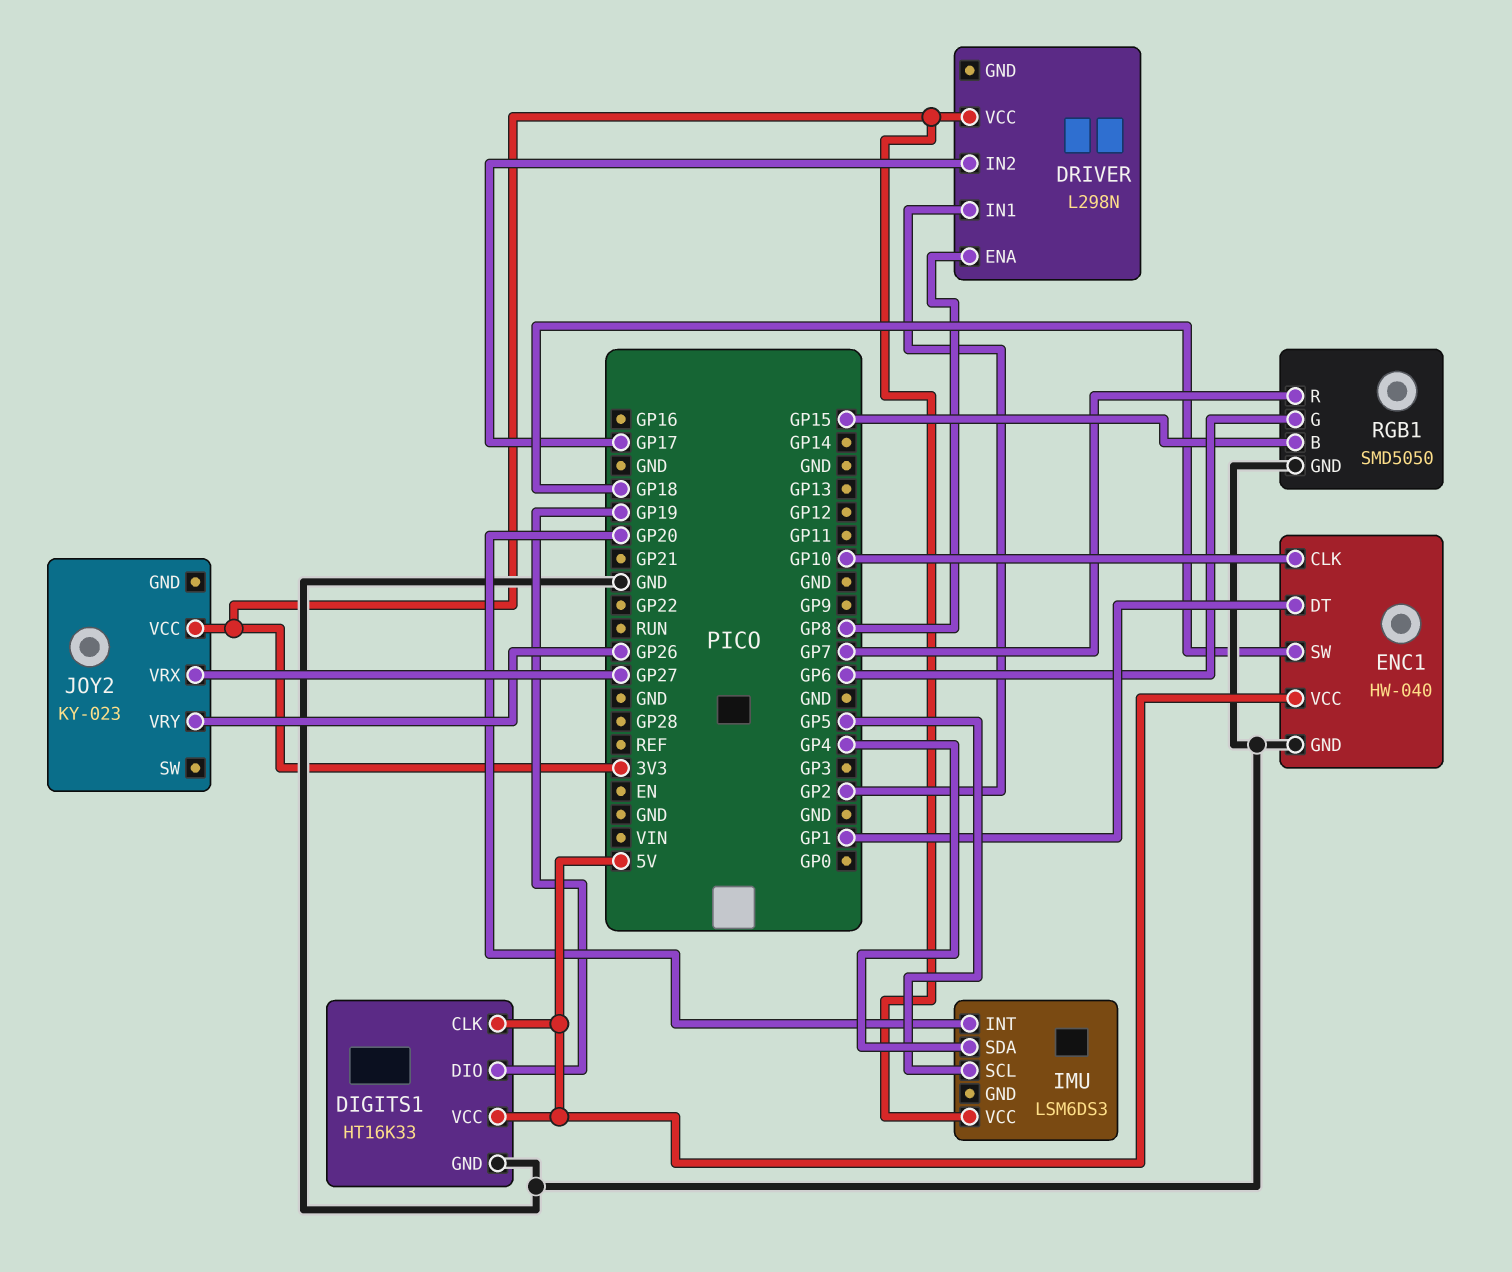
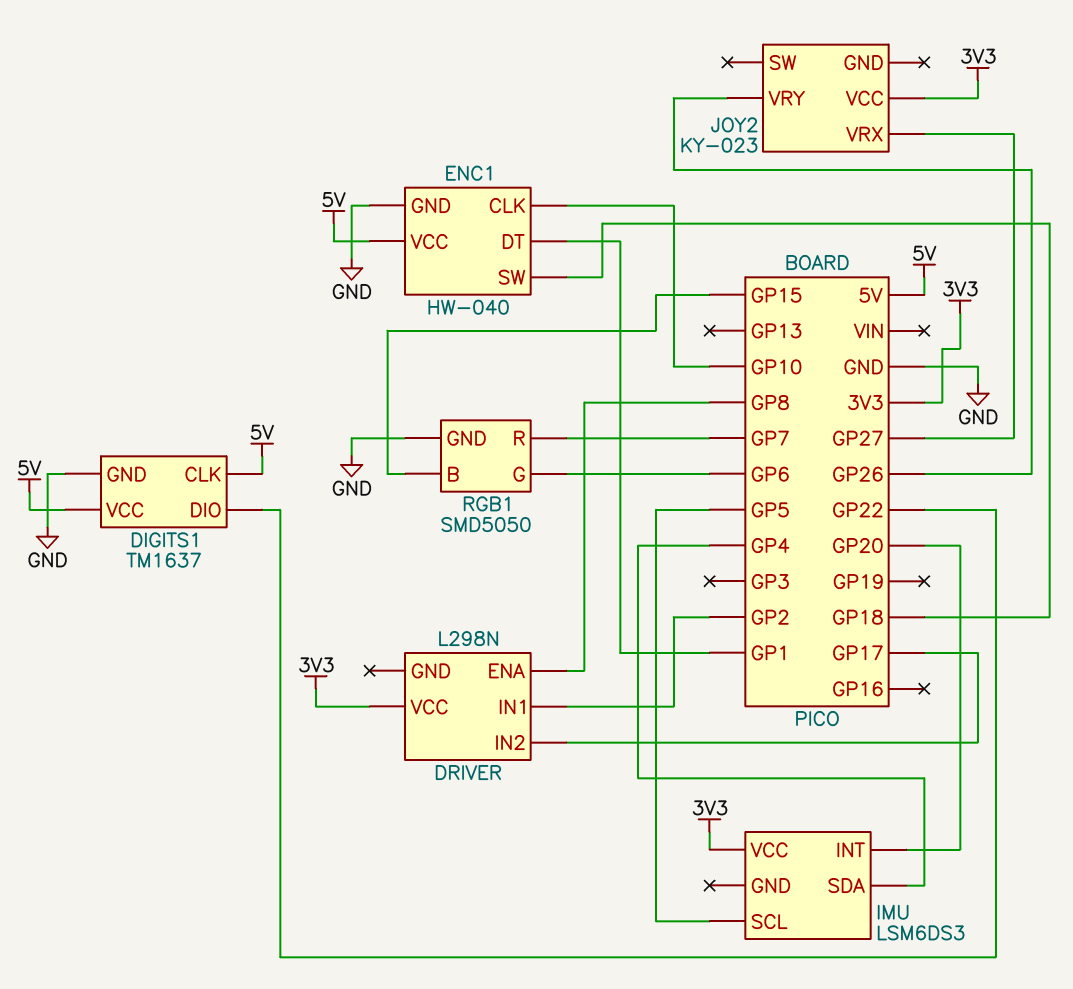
DIGITS1: HT16K33 -> TM1637
DIGITS1 pin DIO: GP19 -> GP22

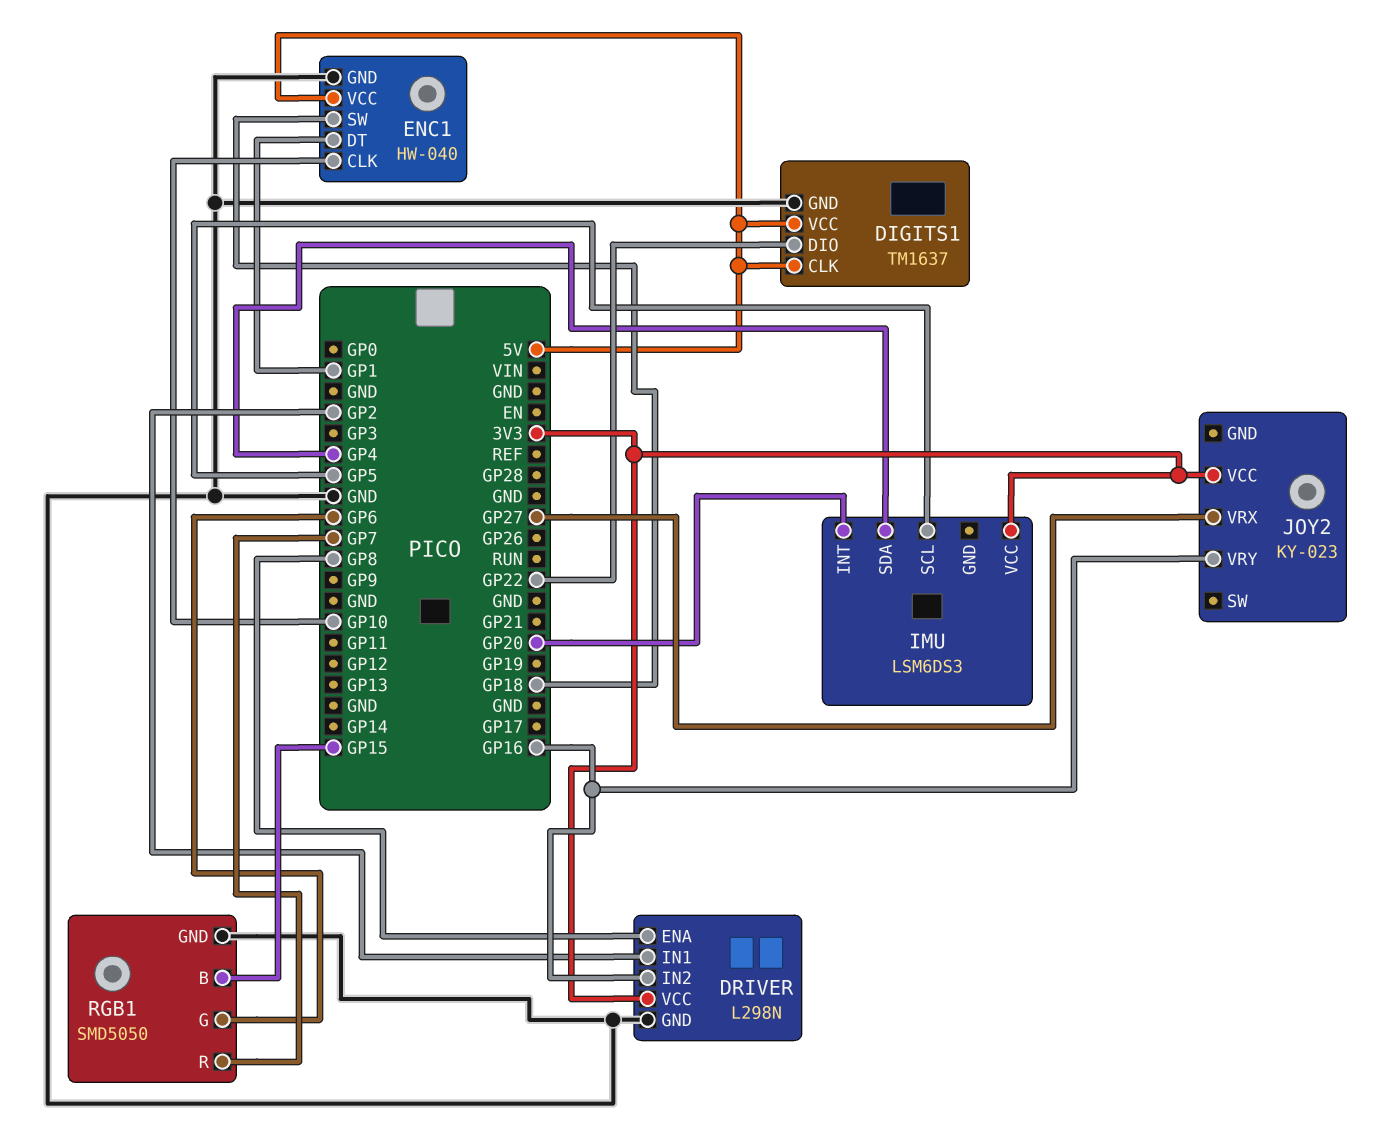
DRIVER pin GND: none -> GND
DRIVER pin IN2: GP17 -> GP16
JOY2 pin VRY: GP26 -> GP16

